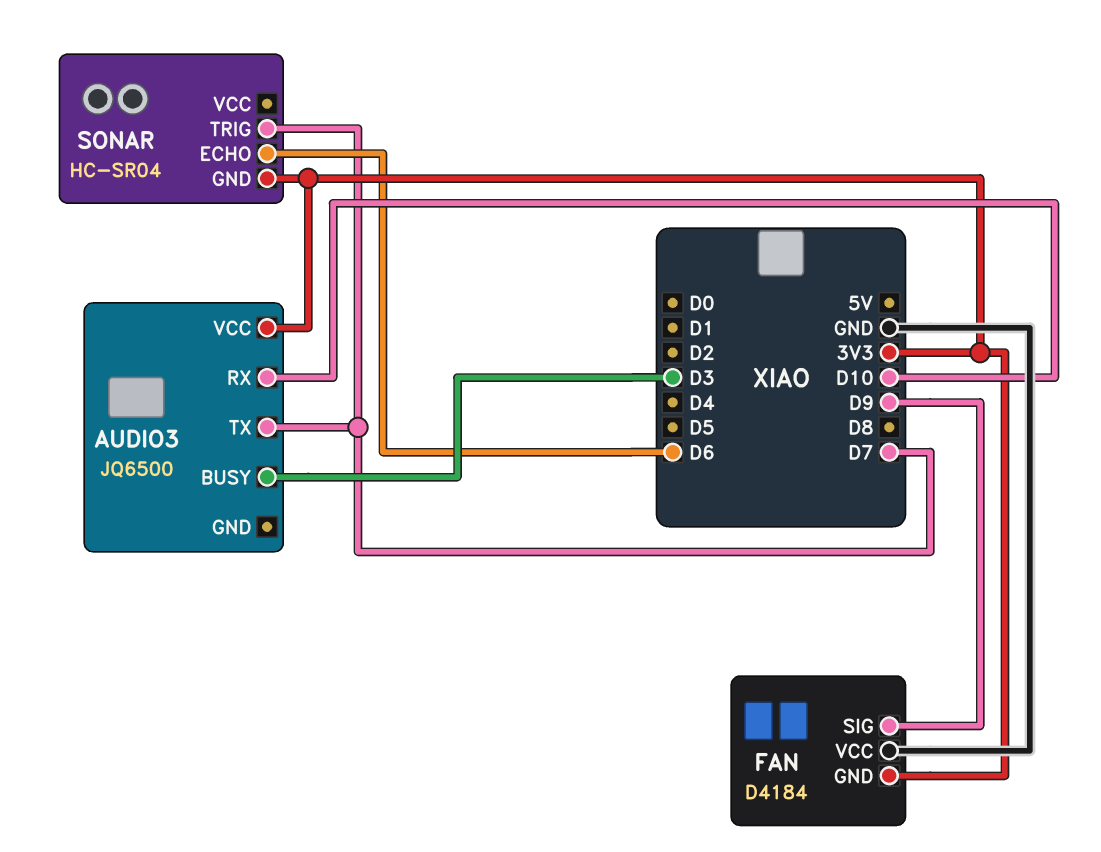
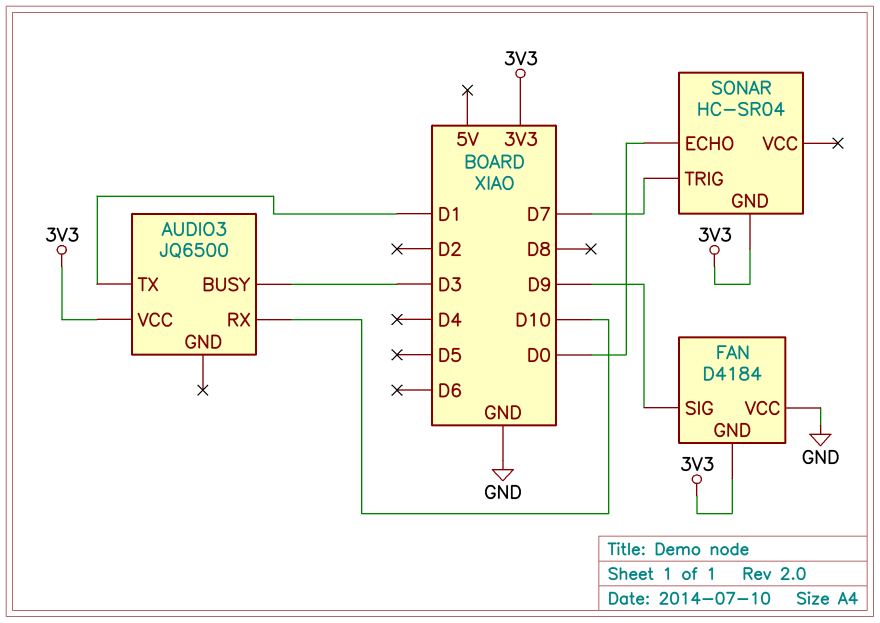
AUDIO3 pin TX: D7 -> D1
SONAR pin ECHO: D6 -> D0

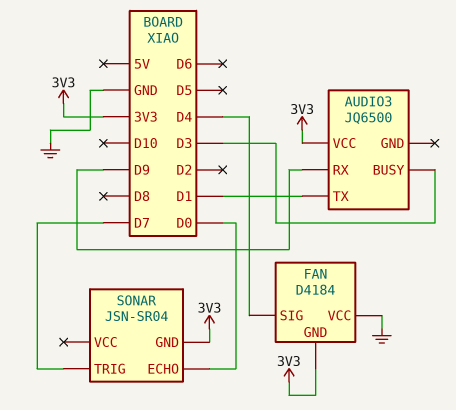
AUDIO3 pin RX: D10 -> D9
FAN pin SIG: D9 -> D4
SONAR: HC-SR04 -> JSN-SR04

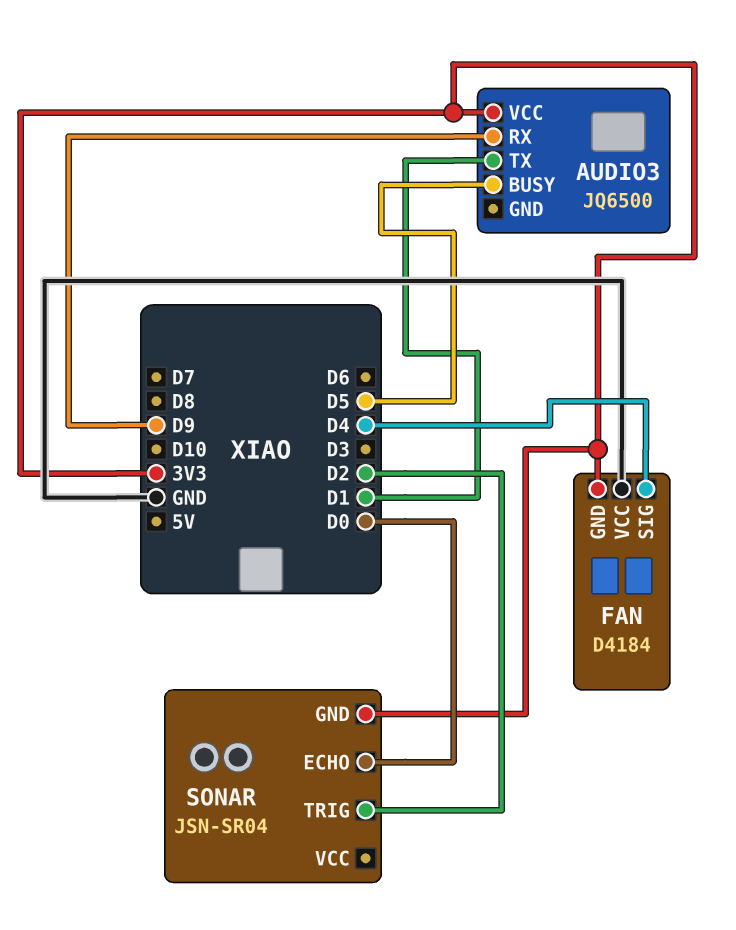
AUDIO3 pin BUSY: D3 -> D5
SONAR pin TRIG: D7 -> D2

